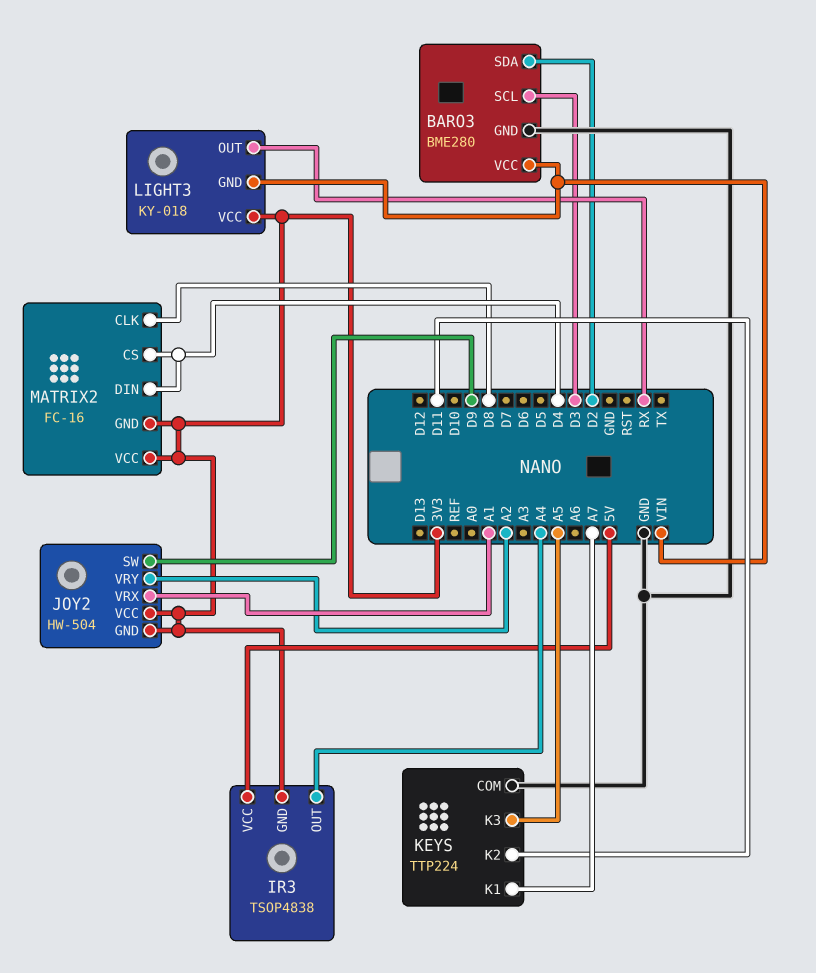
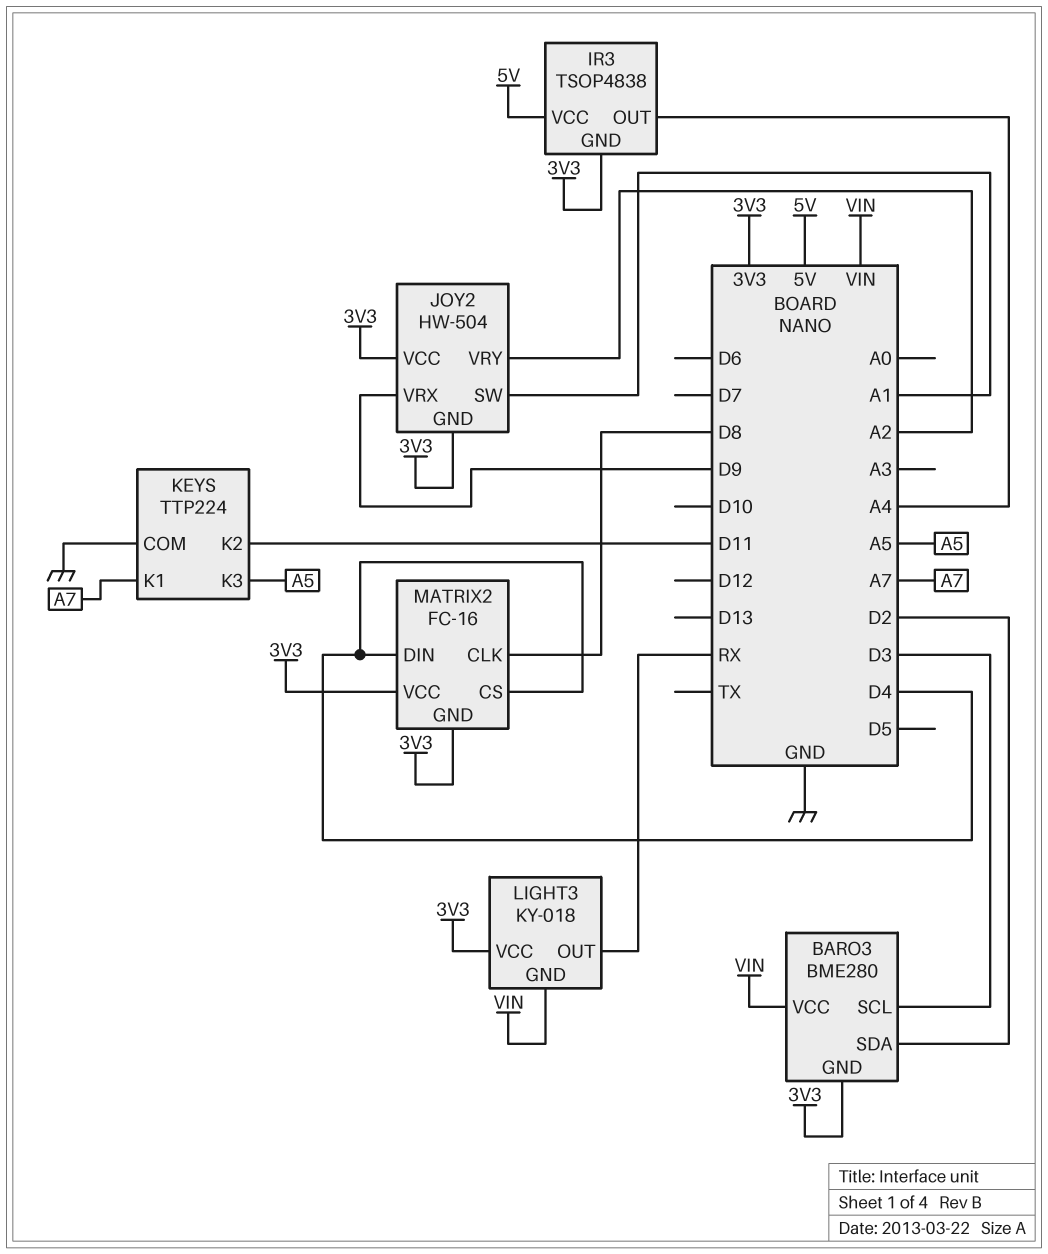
BARO3 pin GND: GND -> 3V3
JOY2 pin SW: D9 -> A1
JOY2 pin VRX: A1 -> D9

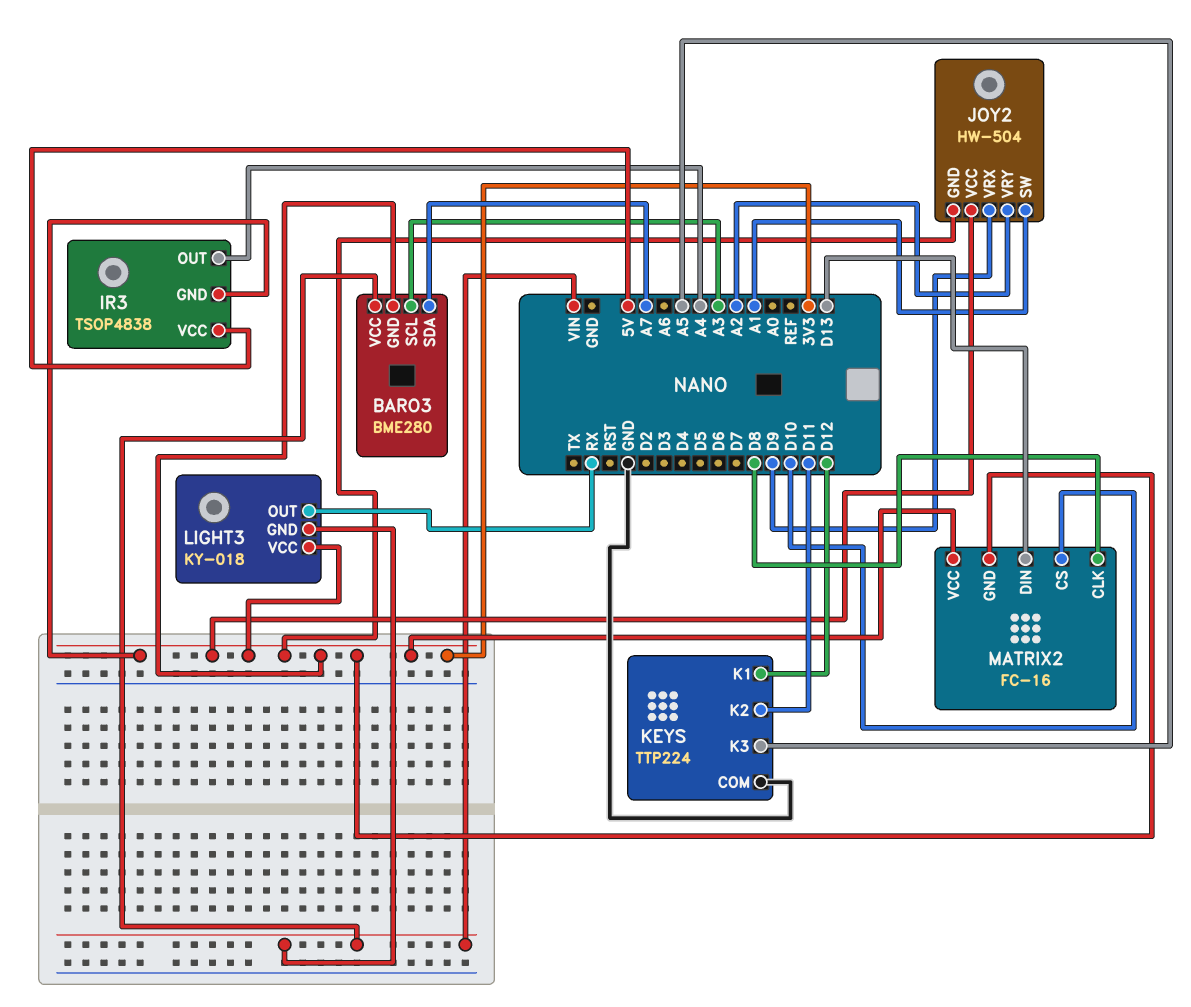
BARO3 pin SCL: D3 -> A3
BARO3 pin SDA: D2 -> A7
KEYS pin K1: A7 -> D12
MATRIX2 pin CS: D4 -> D10
MATRIX2 pin DIN: D4 -> D13

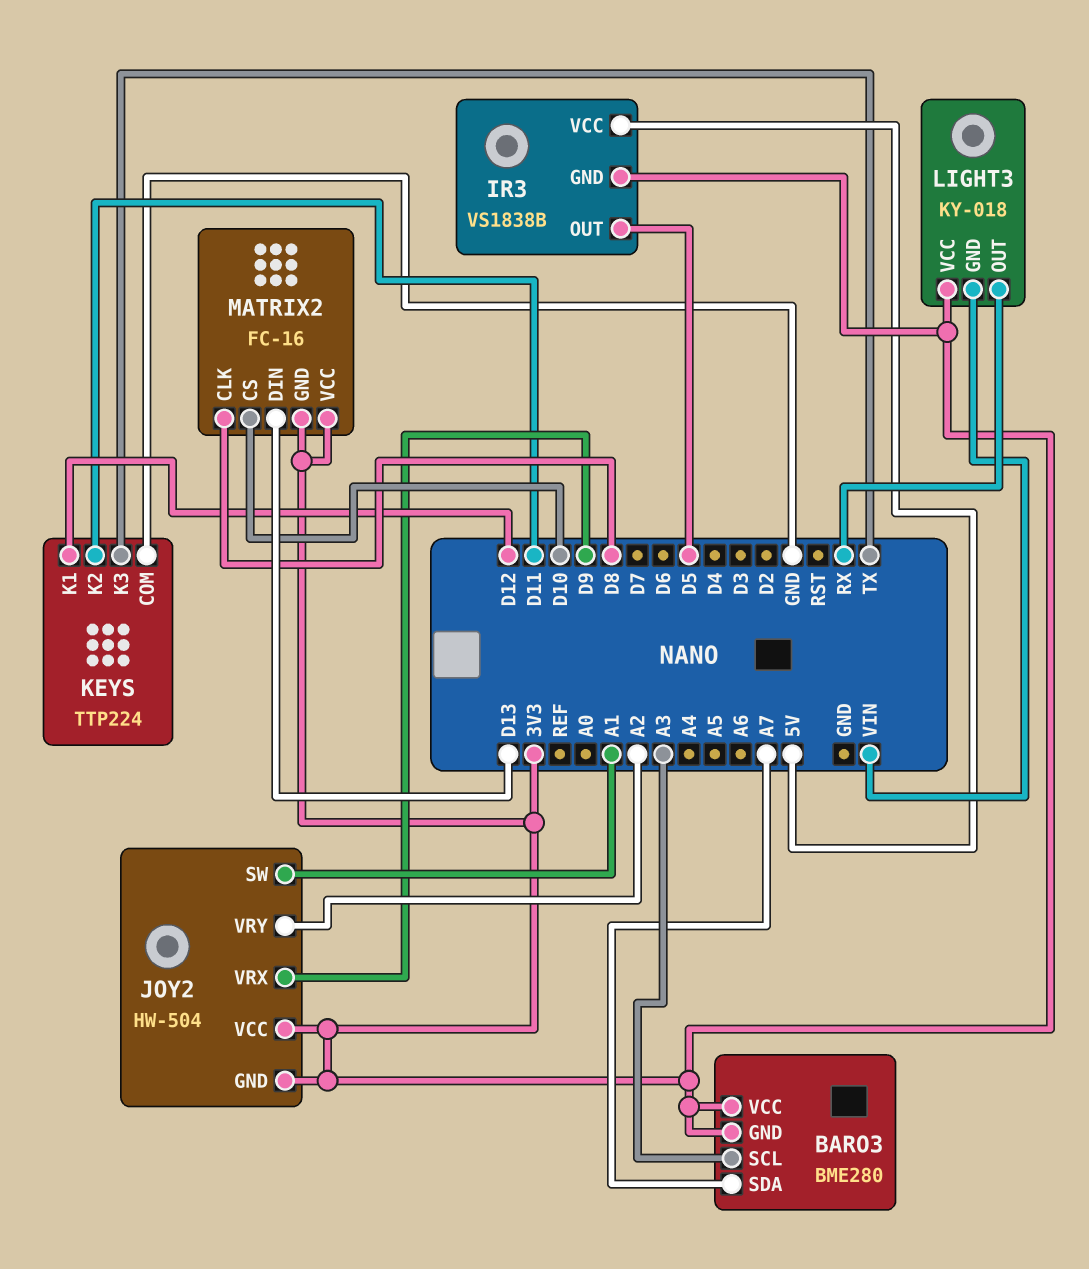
BARO3 pin VCC: VIN -> 3V3
IR3: TSOP4838 -> VS1838B
IR3 pin OUT: A4 -> D5
KEYS pin K3: A5 -> TX

